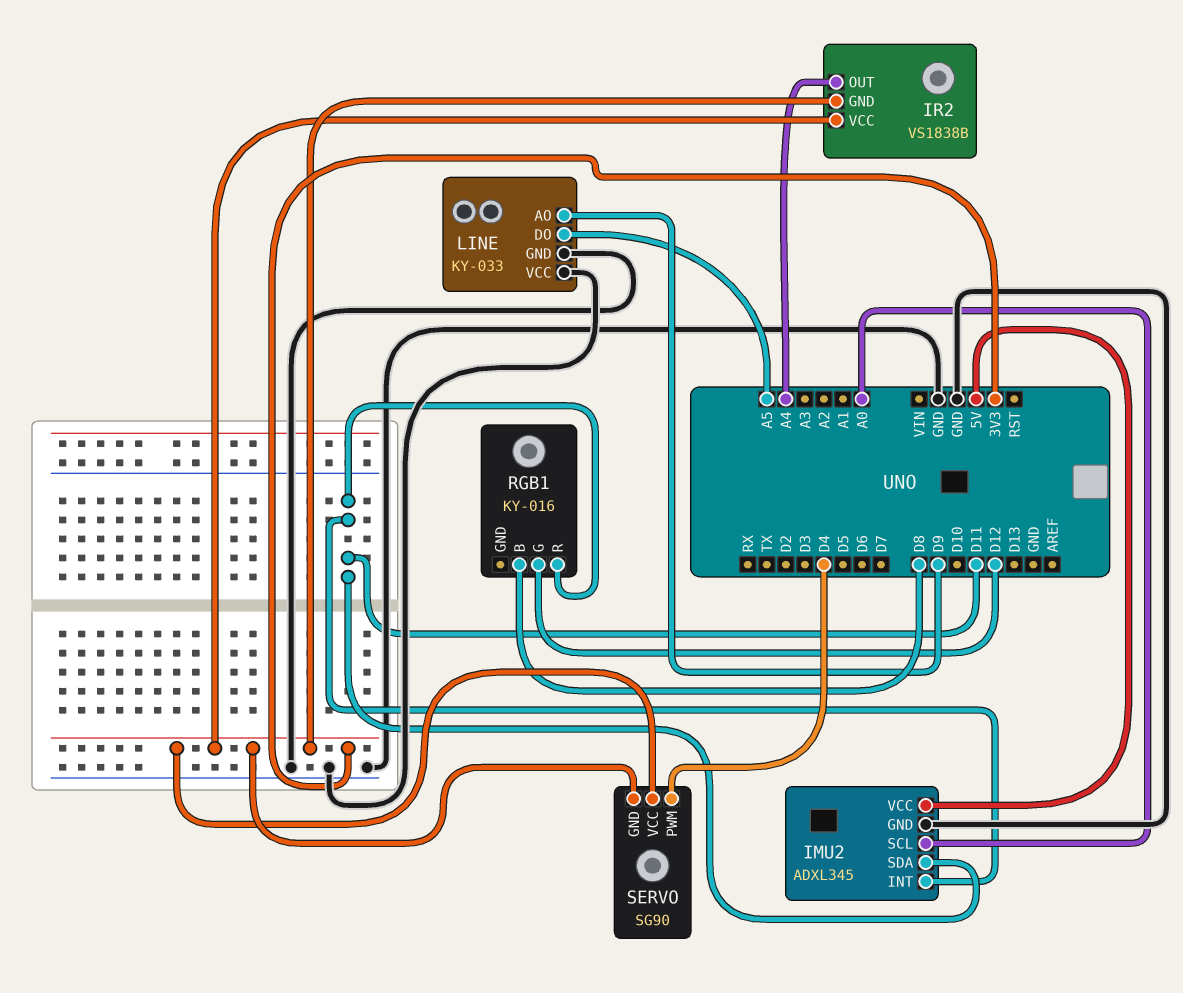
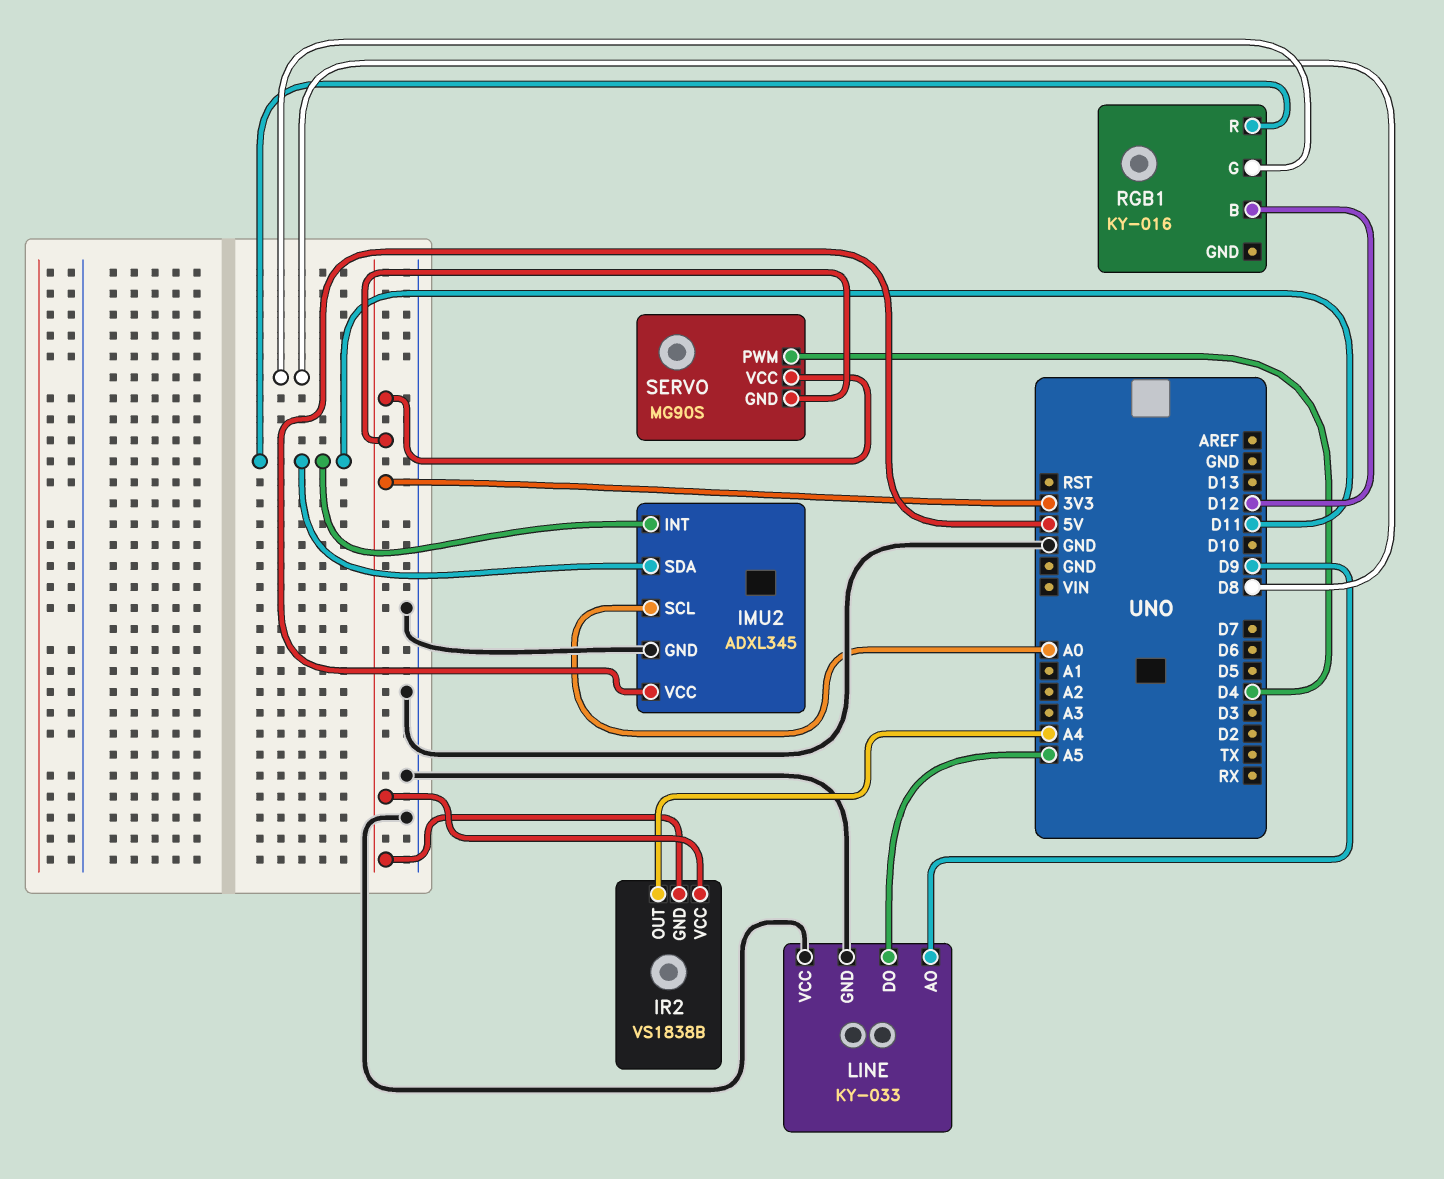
RGB1 pin B: D8 -> D12
RGB1 pin G: D12 -> D8
SERVO: SG90 -> MG90S

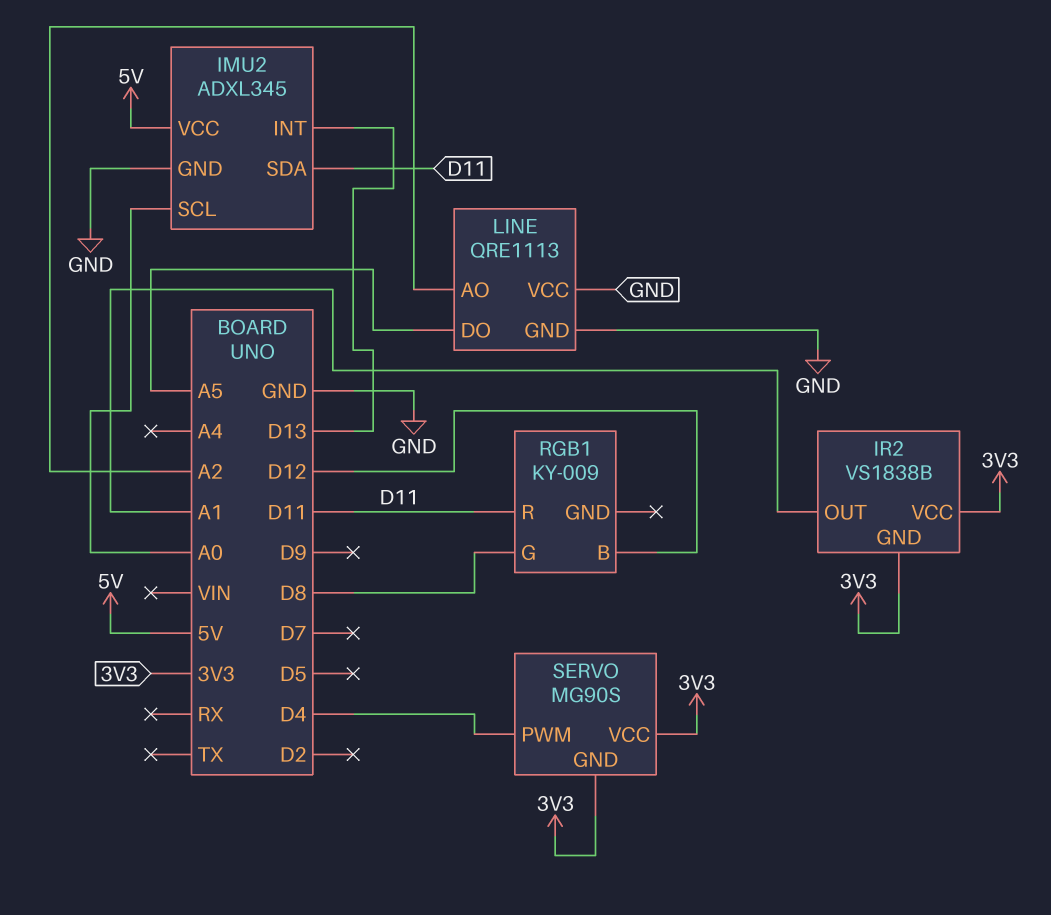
IMU2 pin INT: D11 -> D13
IR2 pin OUT: A4 -> A1
LINE: KY-033 -> QRE1113
LINE pin AO: D9 -> A2
RGB1: KY-016 -> KY-009

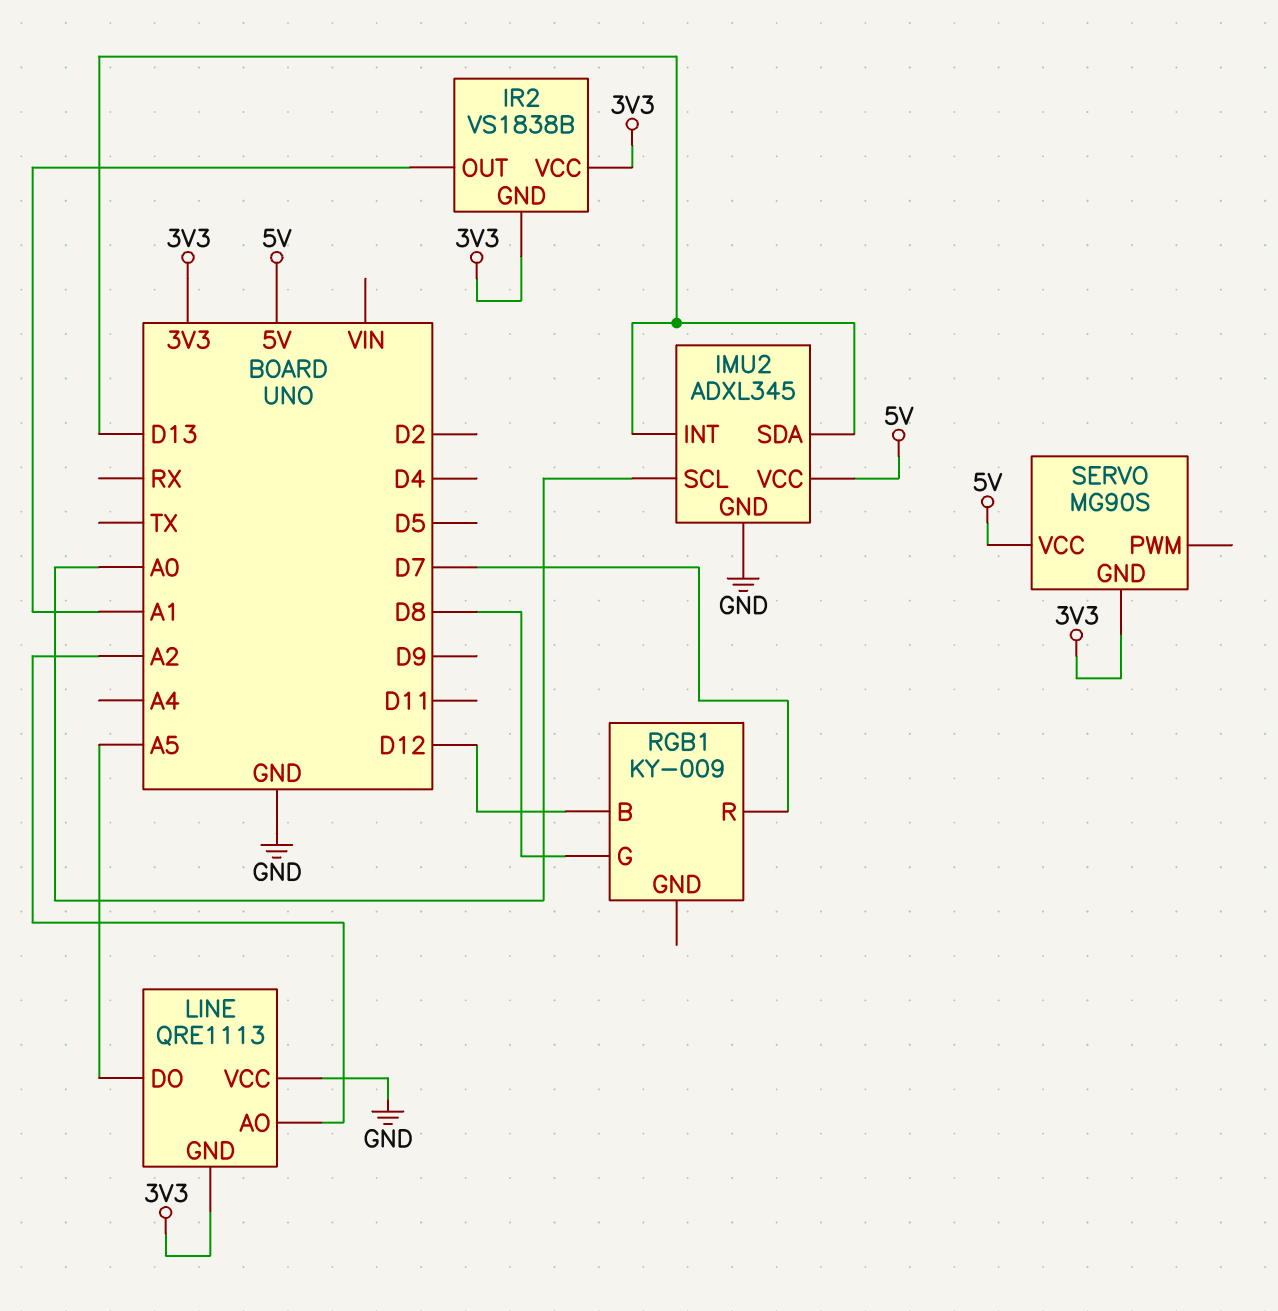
IMU2 pin SDA: D11 -> D13
LINE pin GND: GND -> 3V3
RGB1 pin R: D11 -> D7
SERVO pin PWM: D4 -> none
SERVO pin VCC: 3V3 -> 5V

